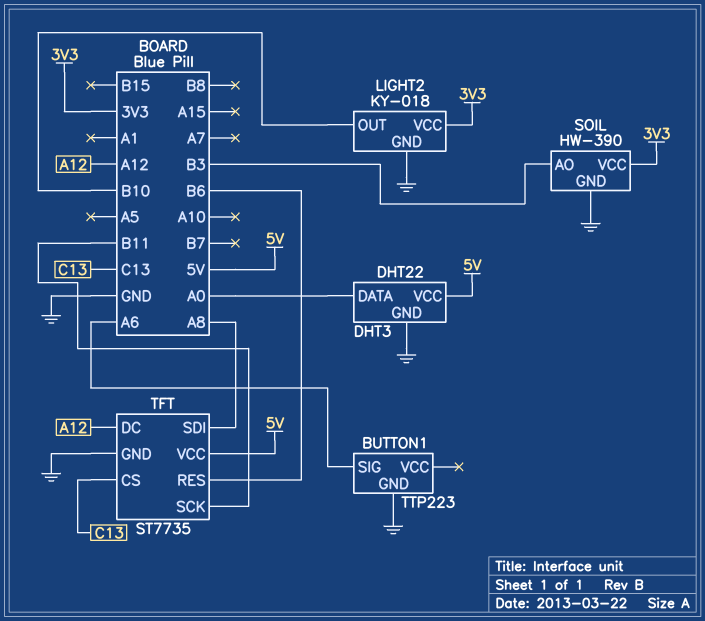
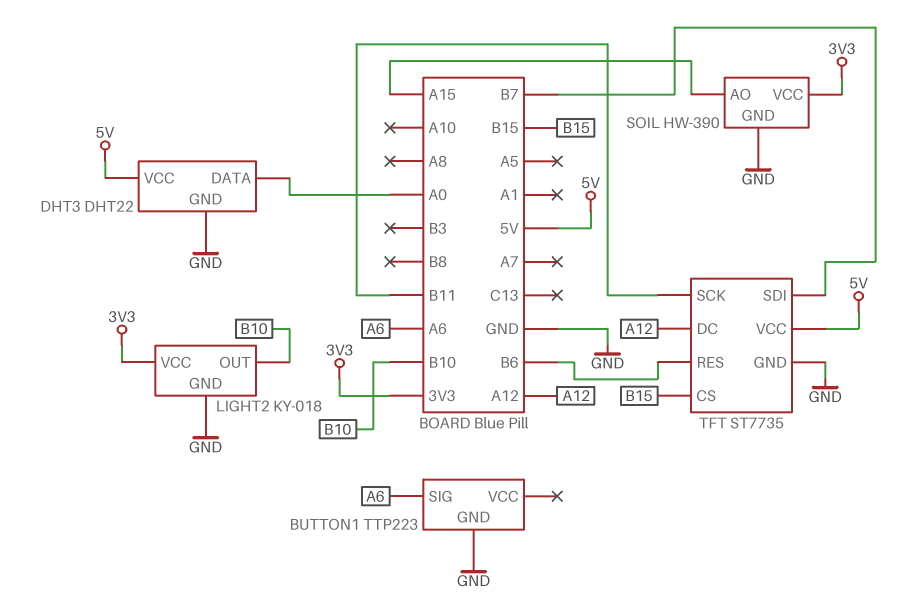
SOIL pin AO: B3 -> A15
TFT pin CS: C13 -> B15
TFT pin SDI: A8 -> B7

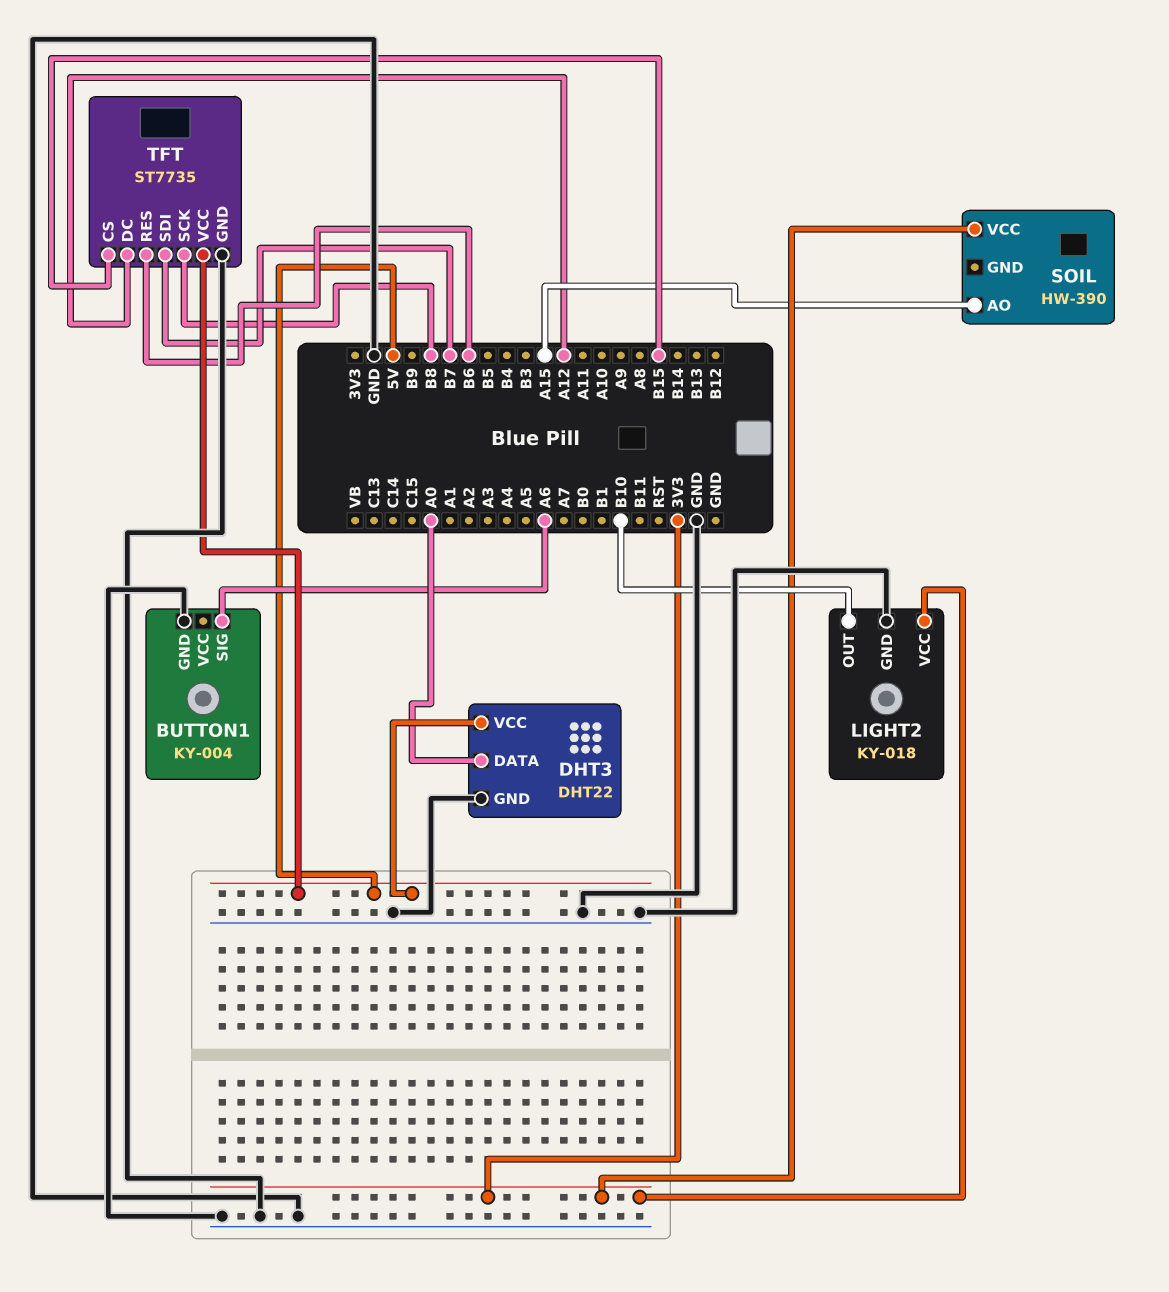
BUTTON1: TTP223 -> KY-004
SOIL pin GND: GND -> none
TFT pin SCK: B11 -> B8

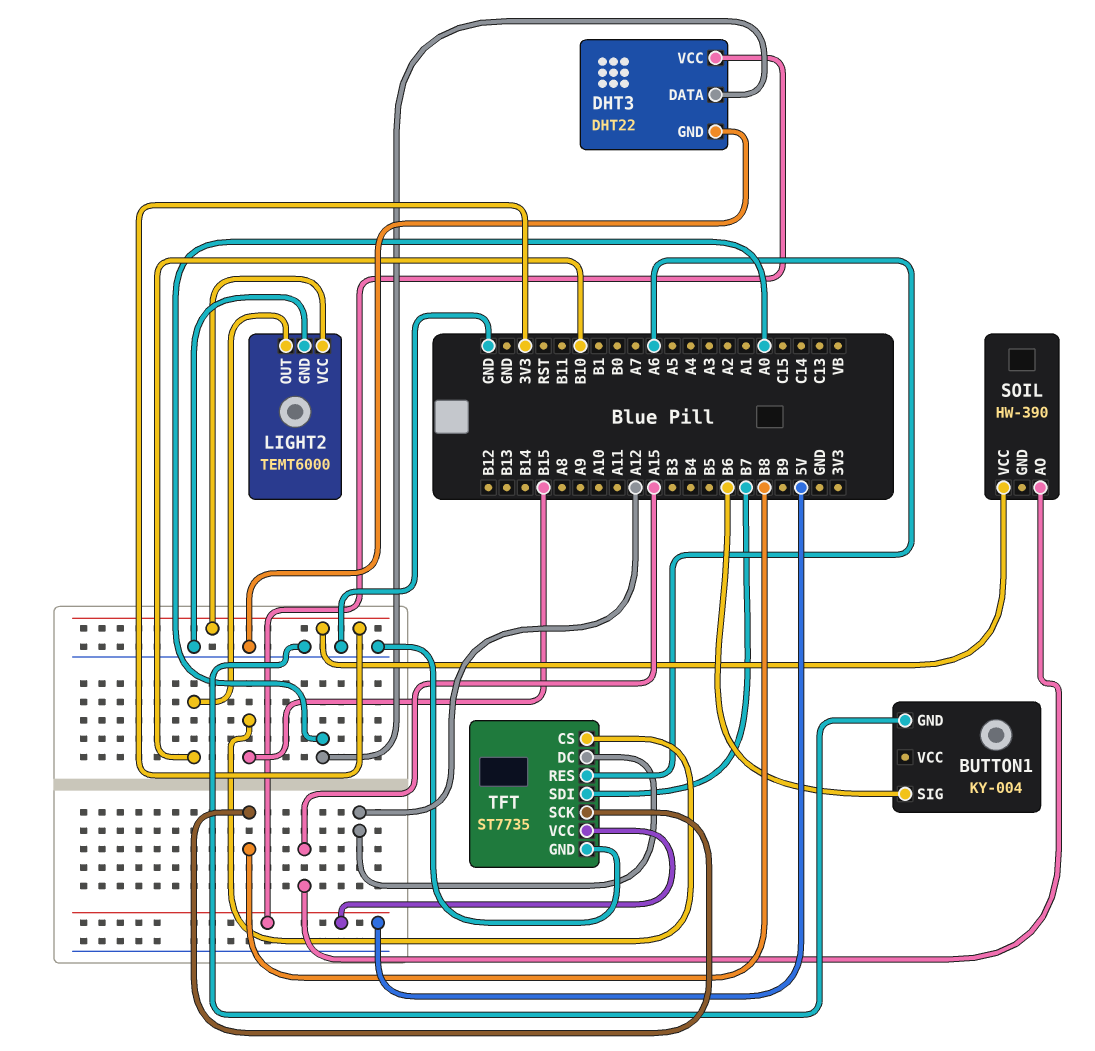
BUTTON1 pin SIG: A6 -> B6
LIGHT2: KY-018 -> TEMT6000
TFT pin RES: B6 -> A6

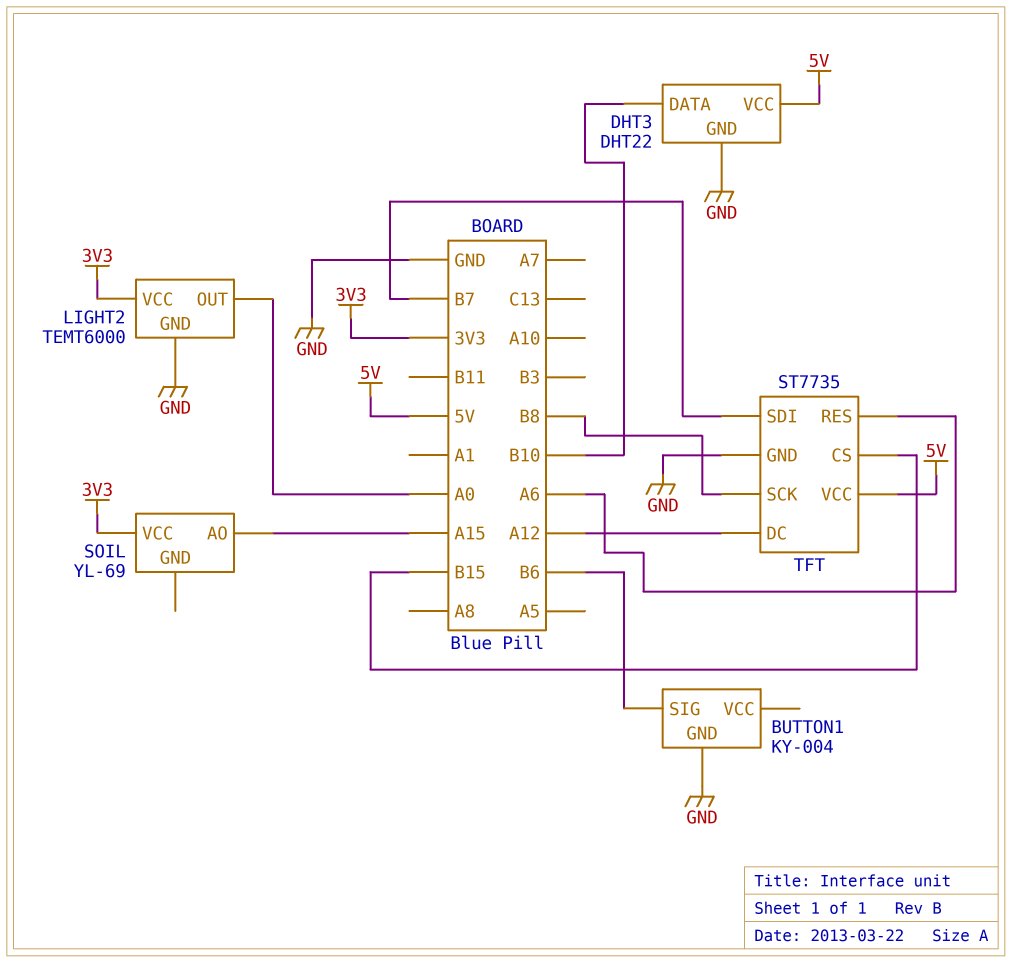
DHT3 pin DATA: A0 -> B10
LIGHT2 pin OUT: B10 -> A0
SOIL: HW-390 -> YL-69

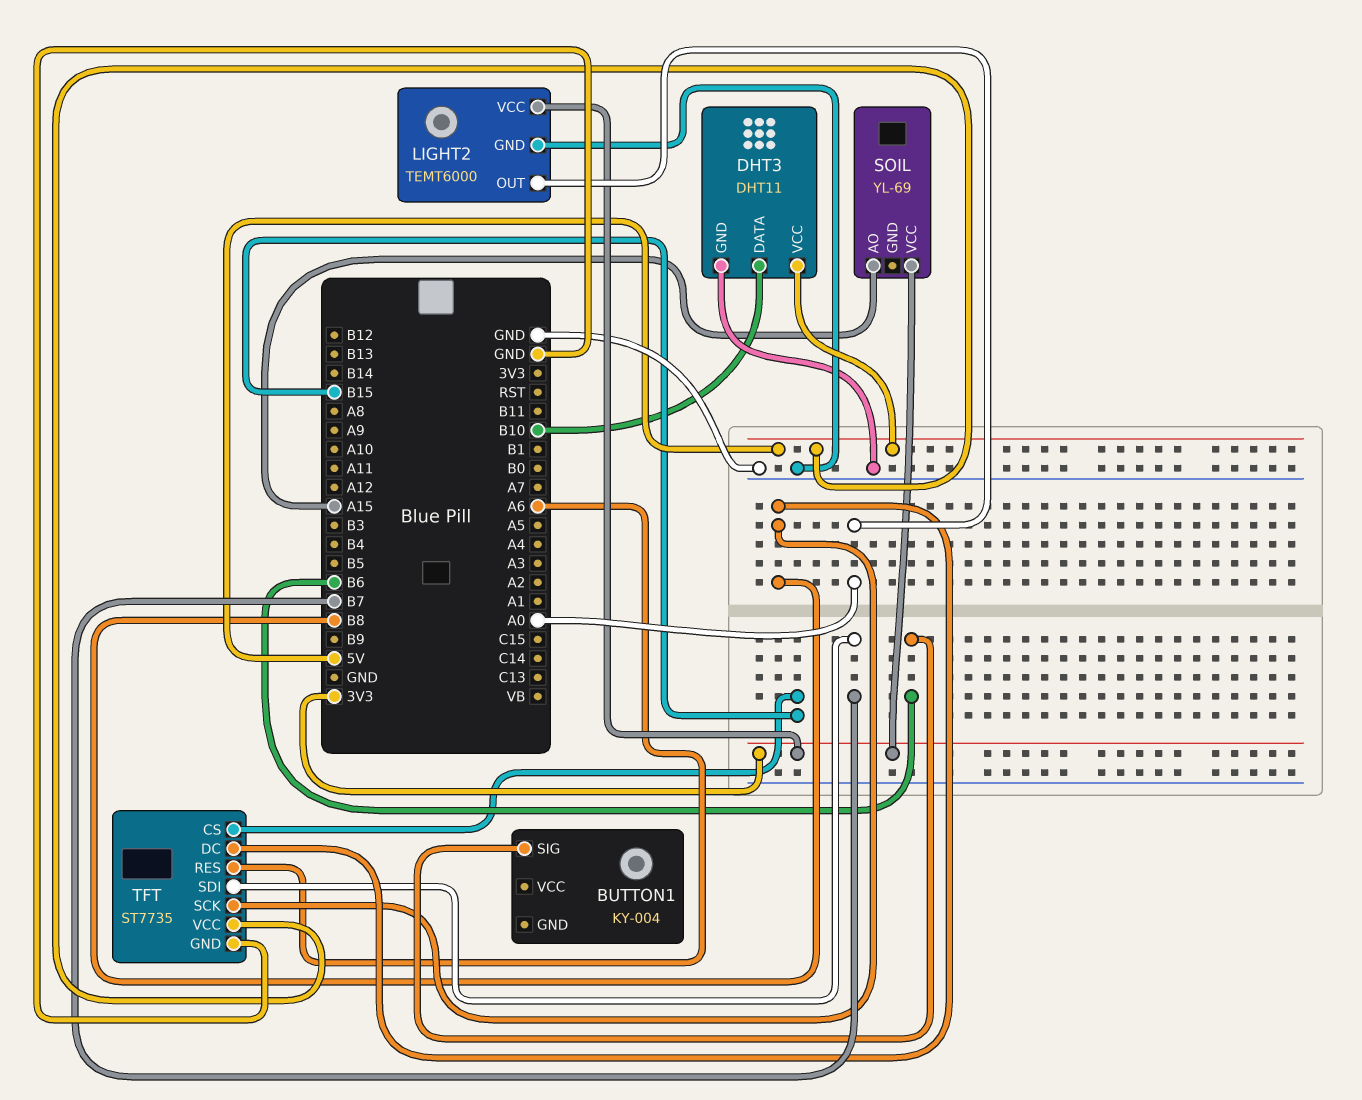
BUTTON1 pin GND: GND -> none
DHT3: DHT22 -> DHT11
TFT pin DC: A12 -> B8

